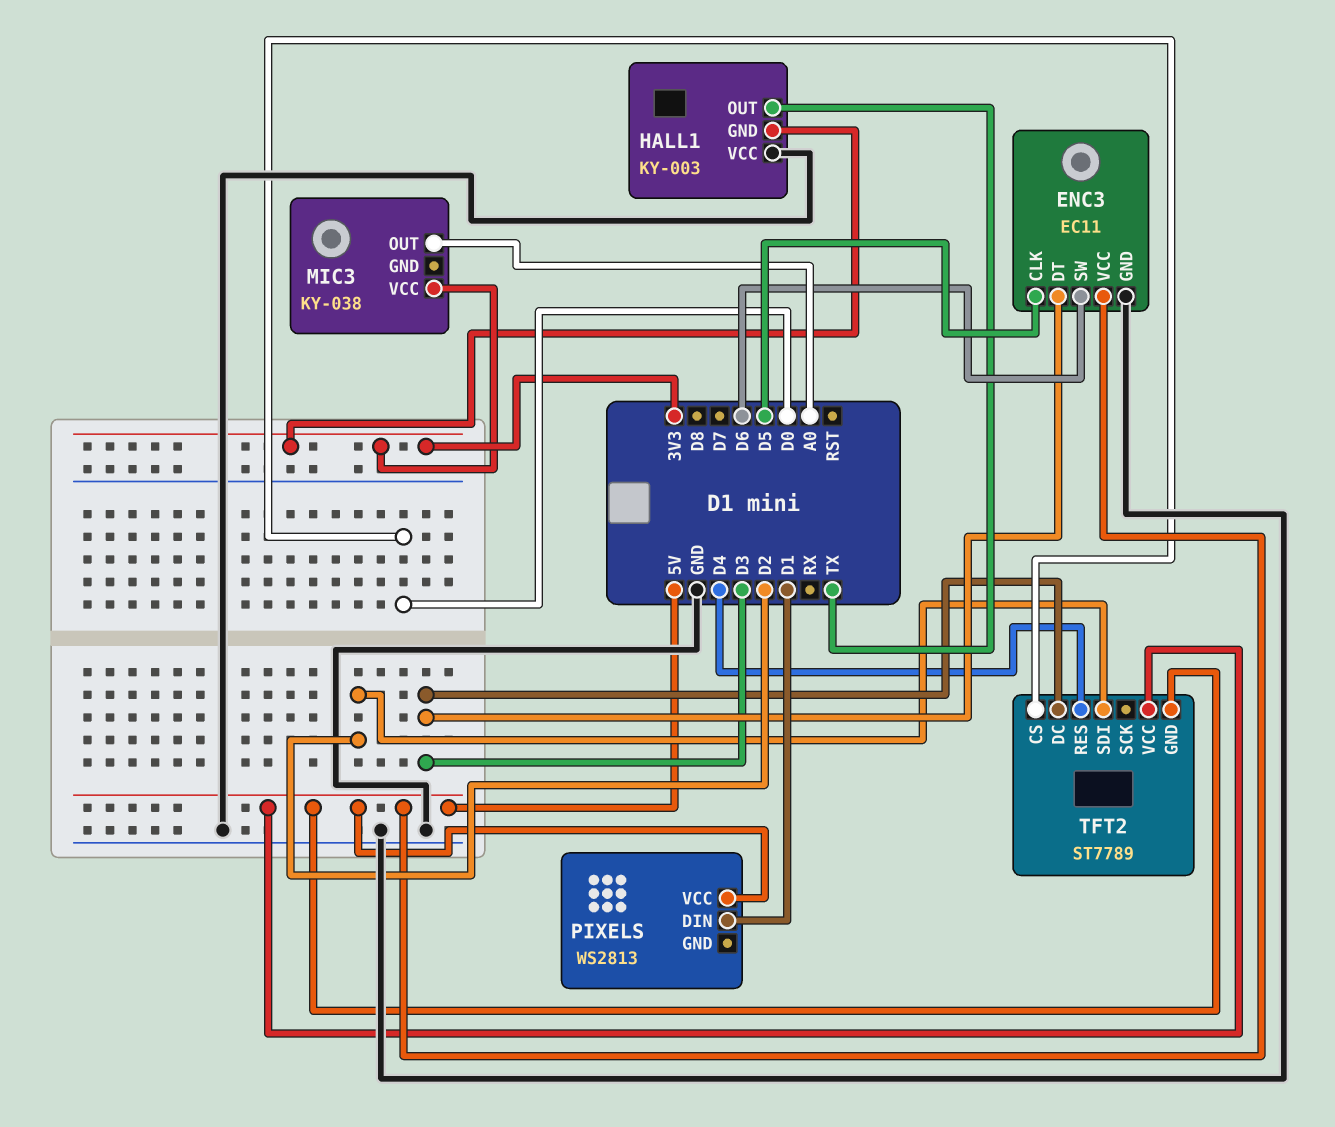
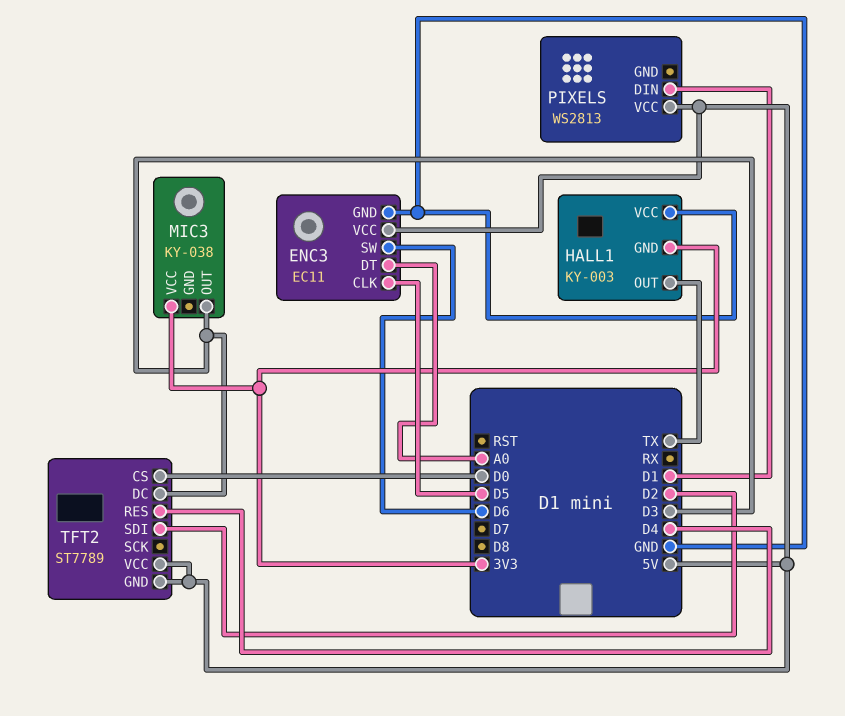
ENC3 pin DT: D3 -> A0
MIC3 pin OUT: A0 -> D3

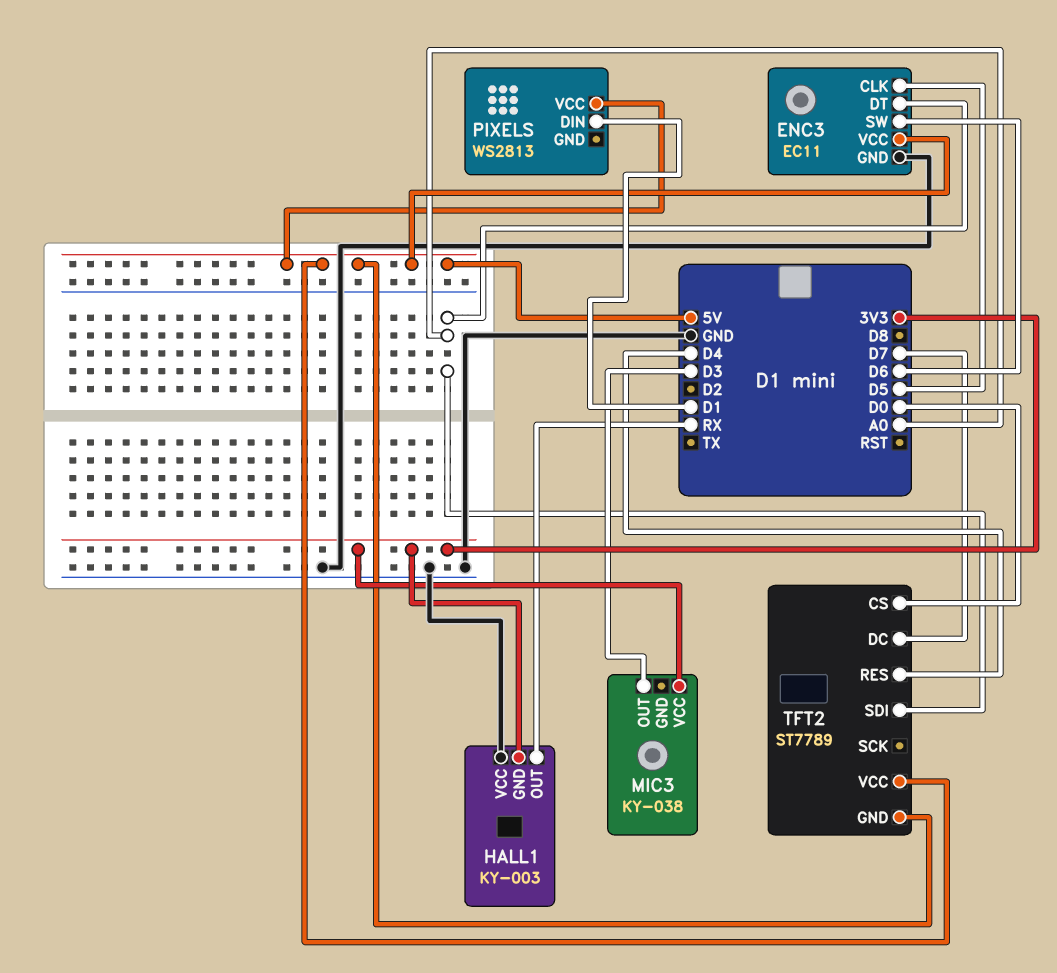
HALL1 pin OUT: TX -> RX
TFT2 pin DC: D3 -> D7
TFT2 pin SDI: D2 -> A0

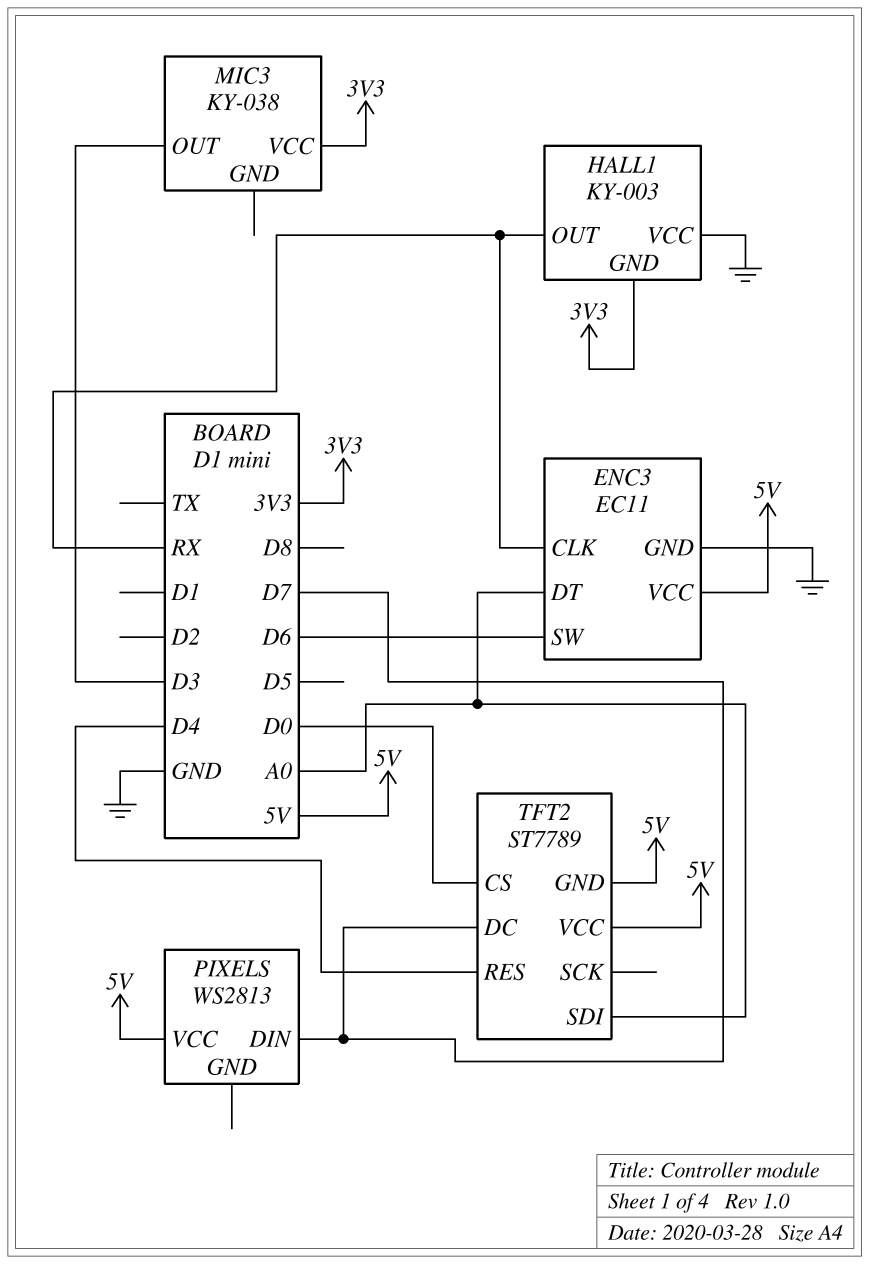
ENC3 pin CLK: D5 -> RX
PIXELS pin DIN: D1 -> D7

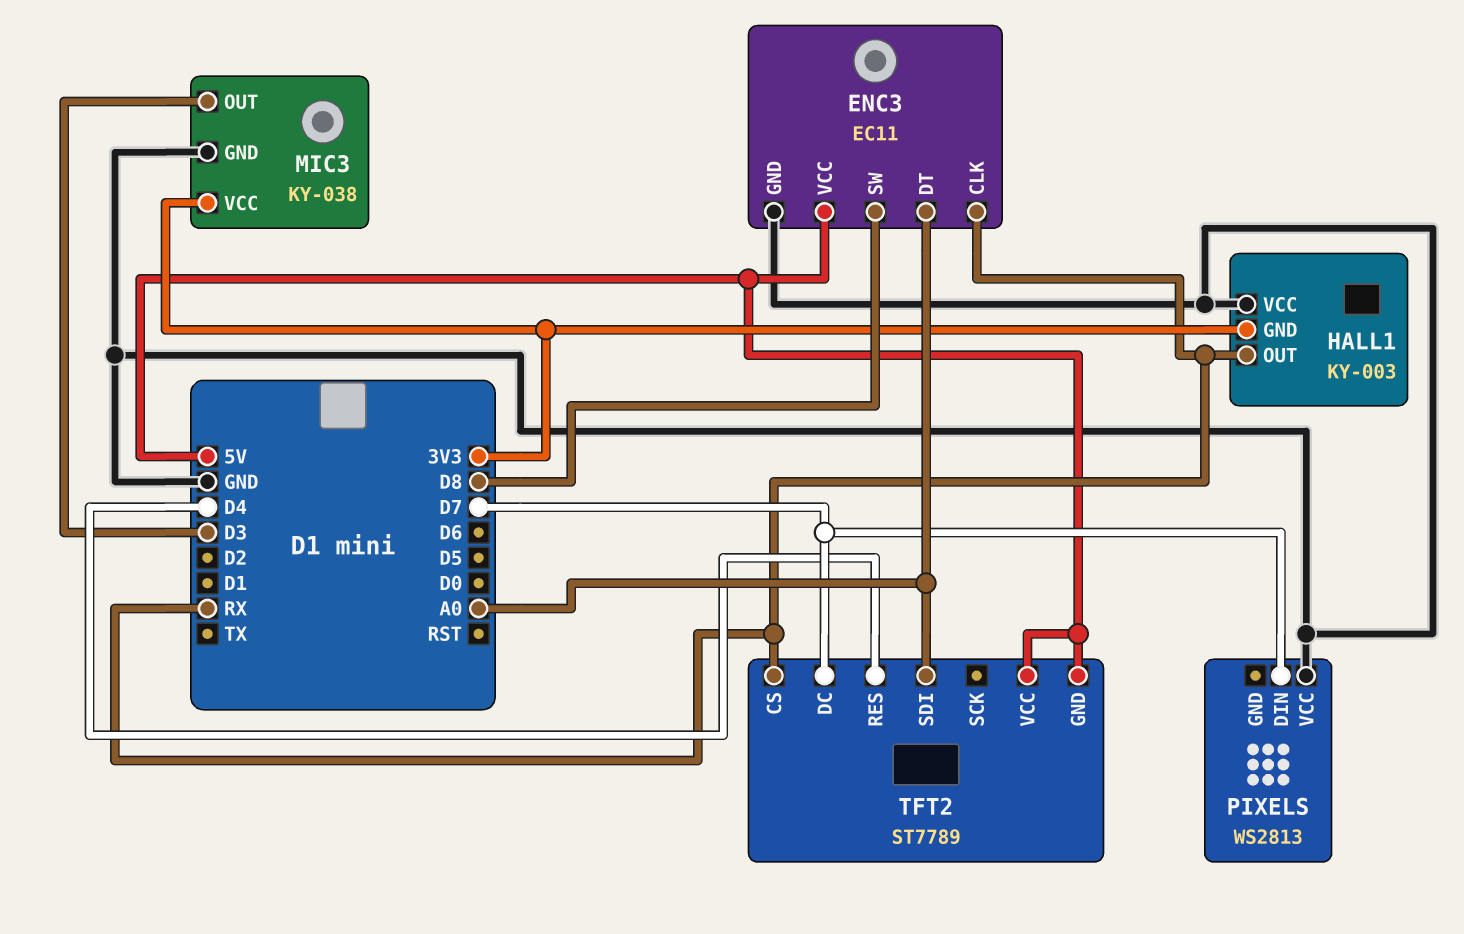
ENC3 pin SW: D6 -> D8
MIC3 pin GND: none -> GND
PIXELS pin VCC: 5V -> GND
TFT2 pin CS: D0 -> RX

